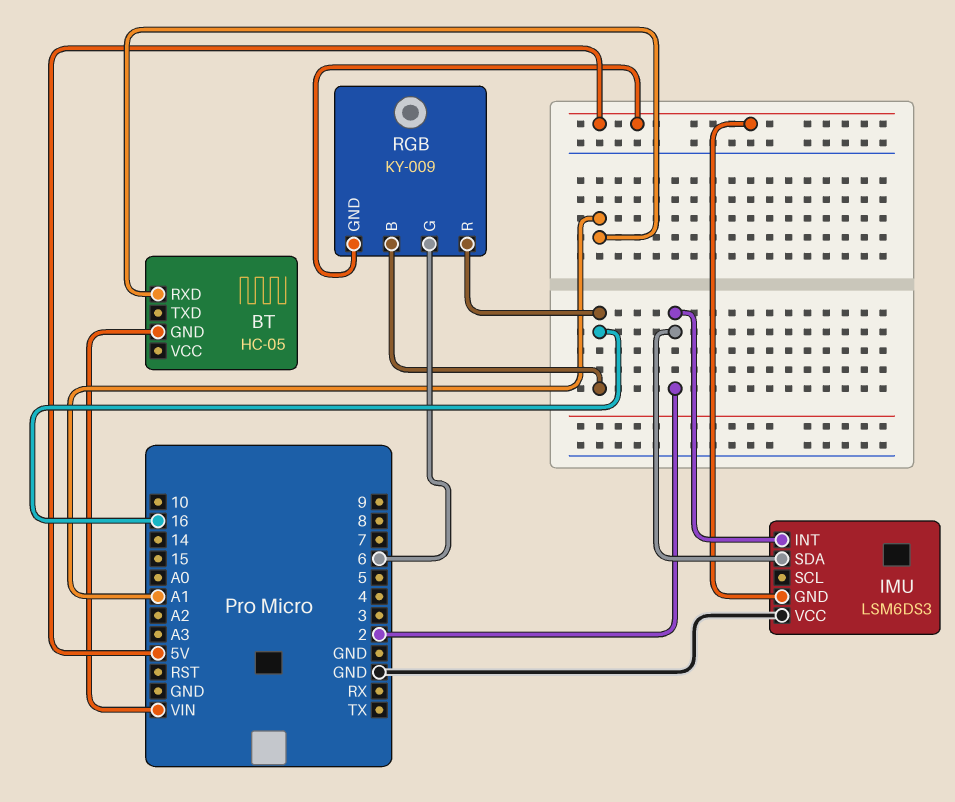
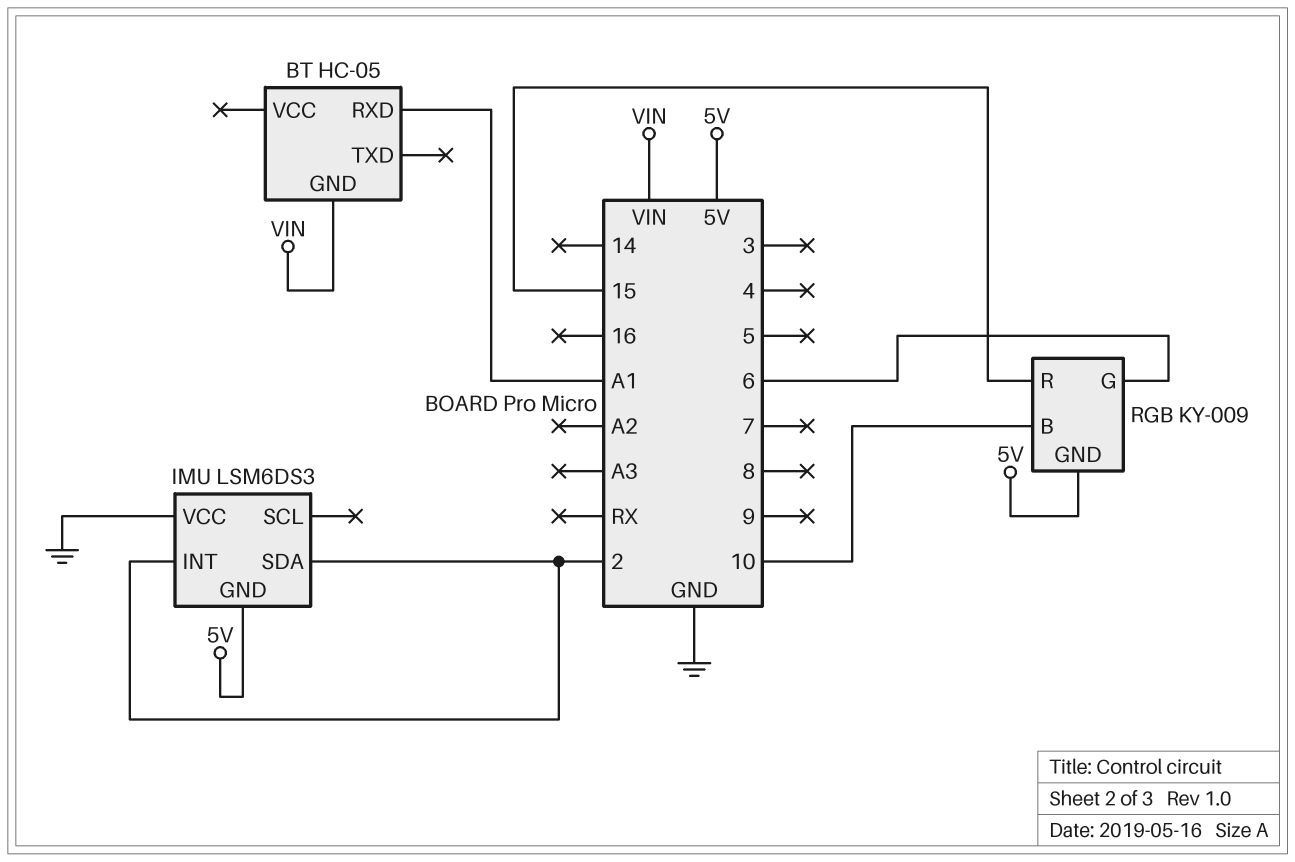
RGB pin B: 16 -> 10
RGB pin R: 16 -> 15

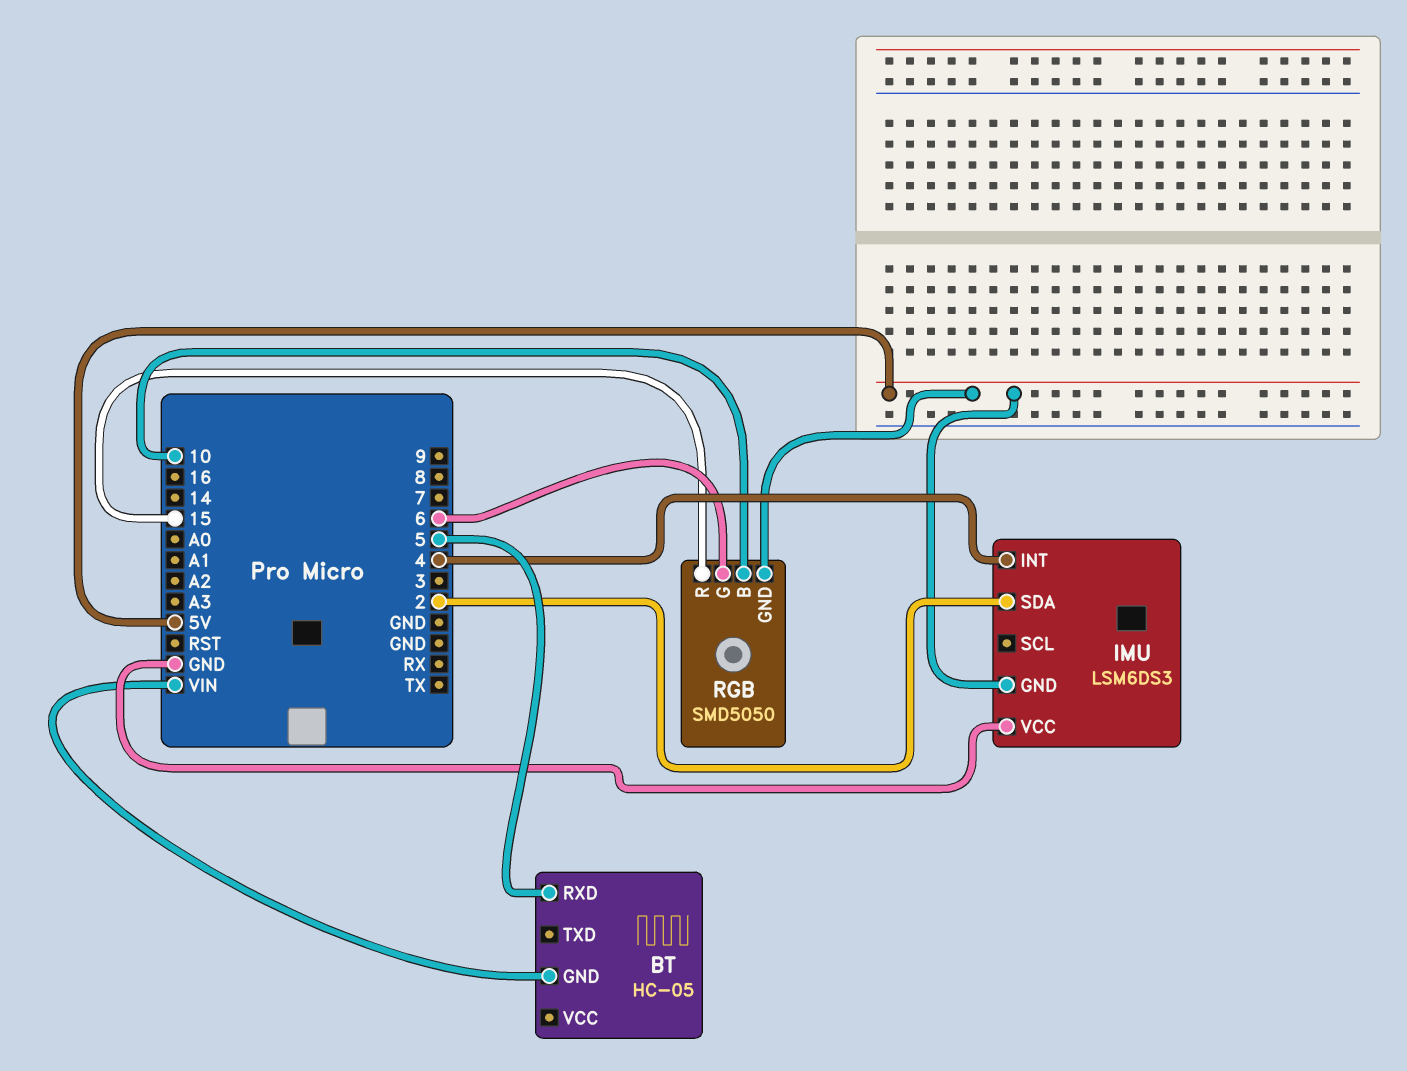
BT pin RXD: A1 -> 5
IMU pin INT: 2 -> 4
RGB: KY-009 -> SMD5050

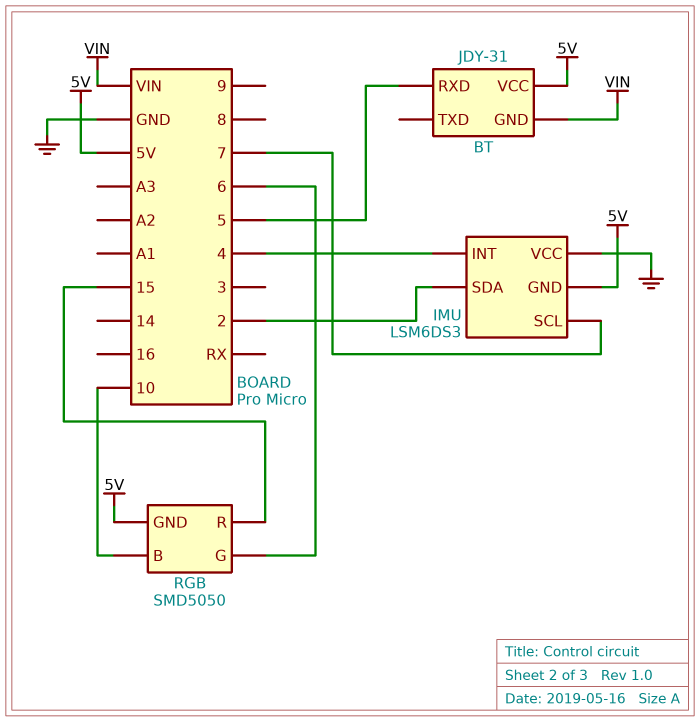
BT: HC-05 -> JDY-31
BT pin VCC: none -> 5V
IMU pin SCL: none -> 7

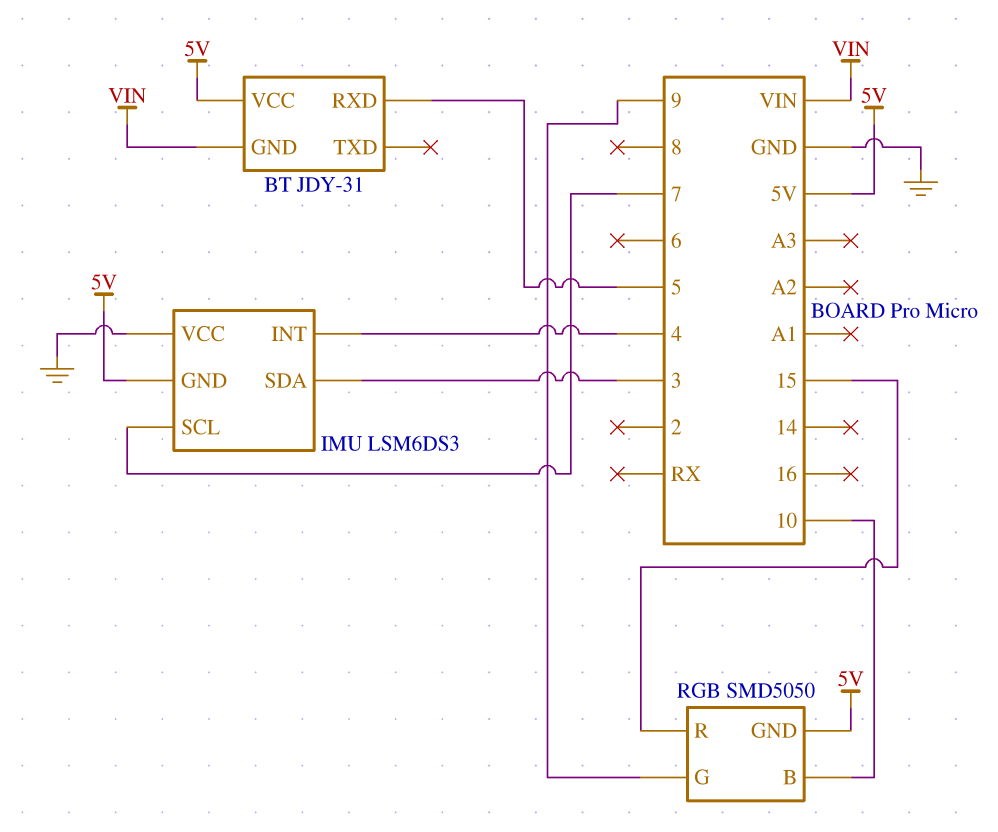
IMU pin SDA: 2 -> 3
RGB pin G: 6 -> 9

